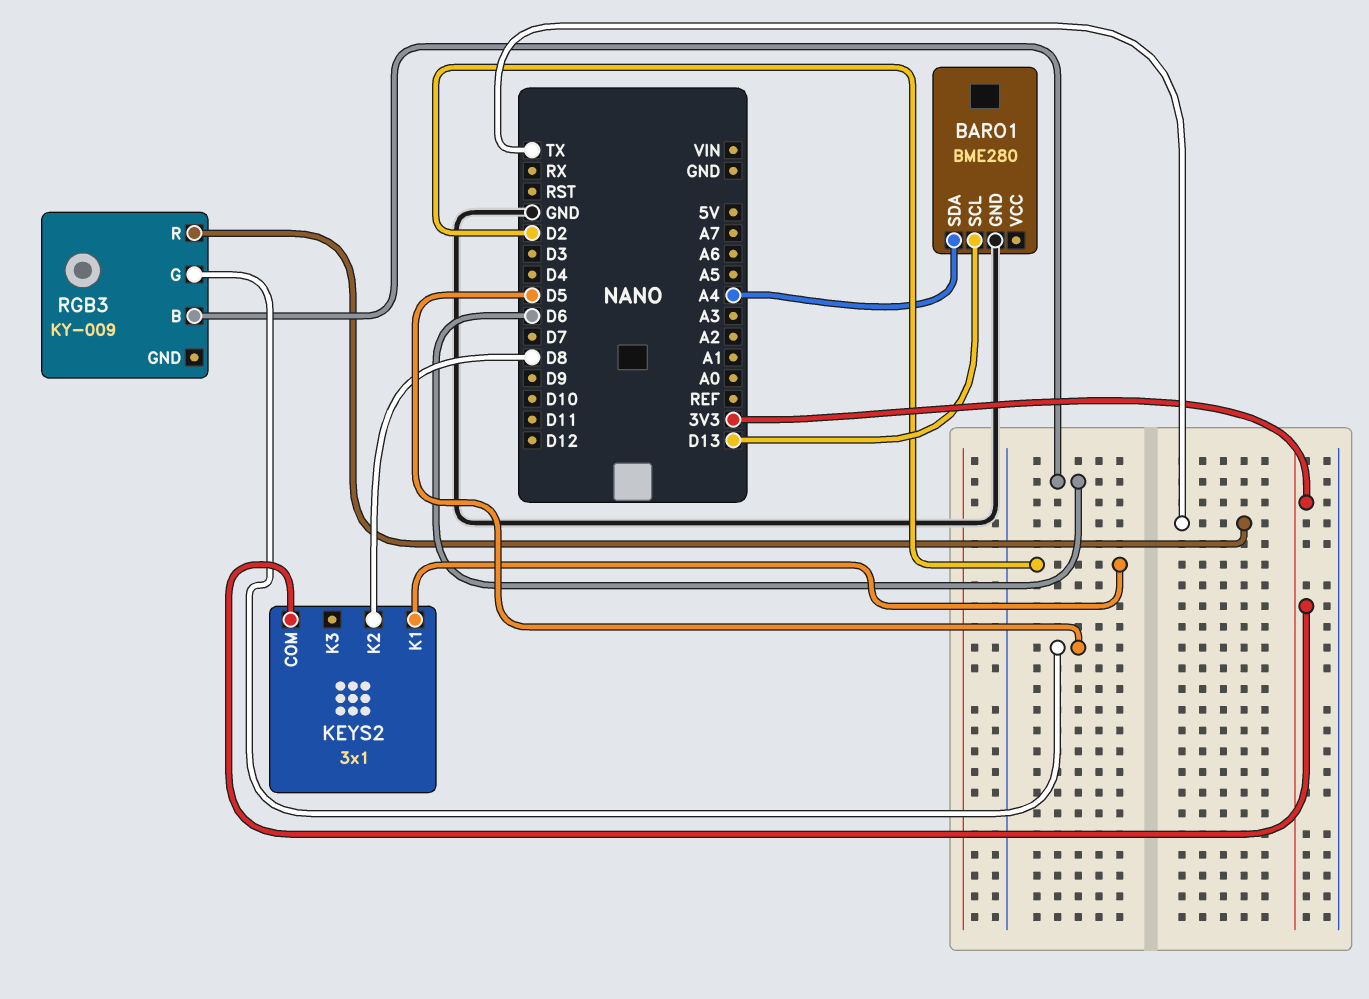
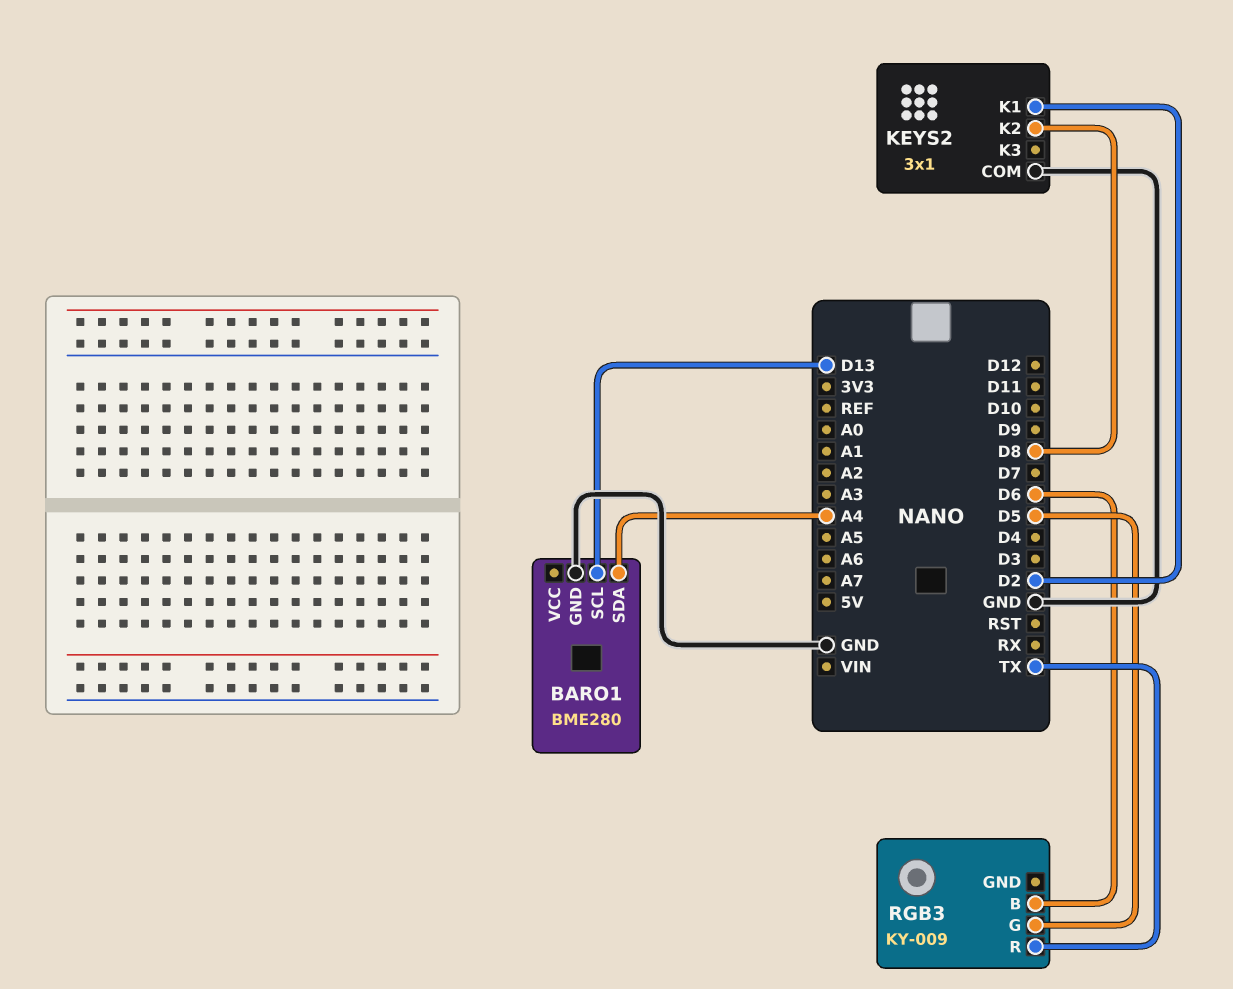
KEYS2 pin COM: 3V3 -> GND

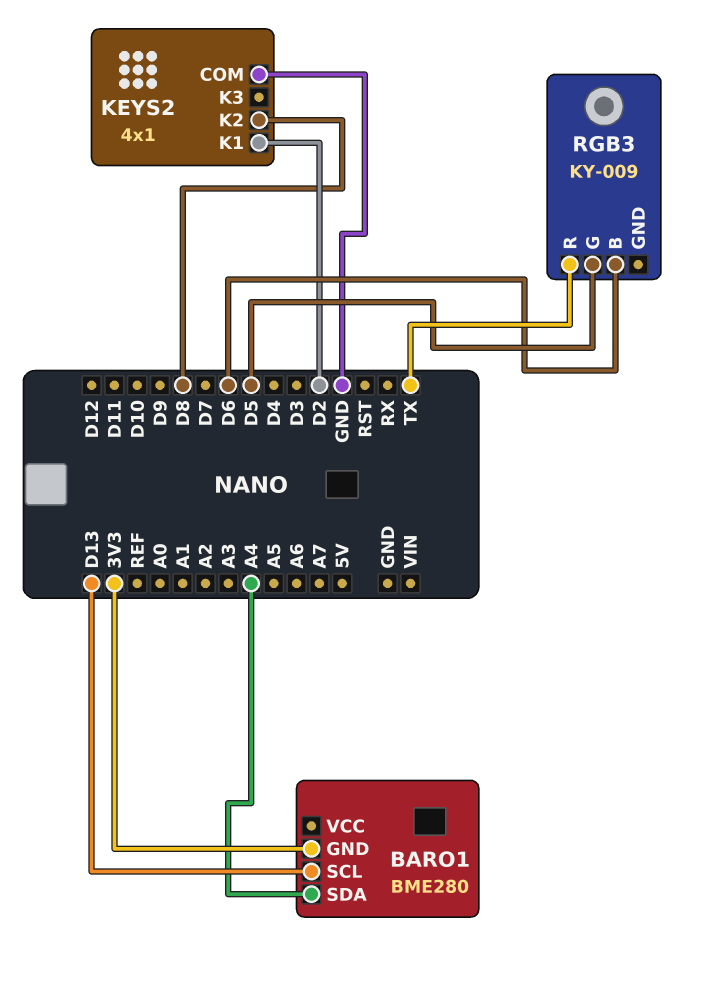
BARO1 pin GND: GND -> 3V3
KEYS2: 3x1 -> 4x1

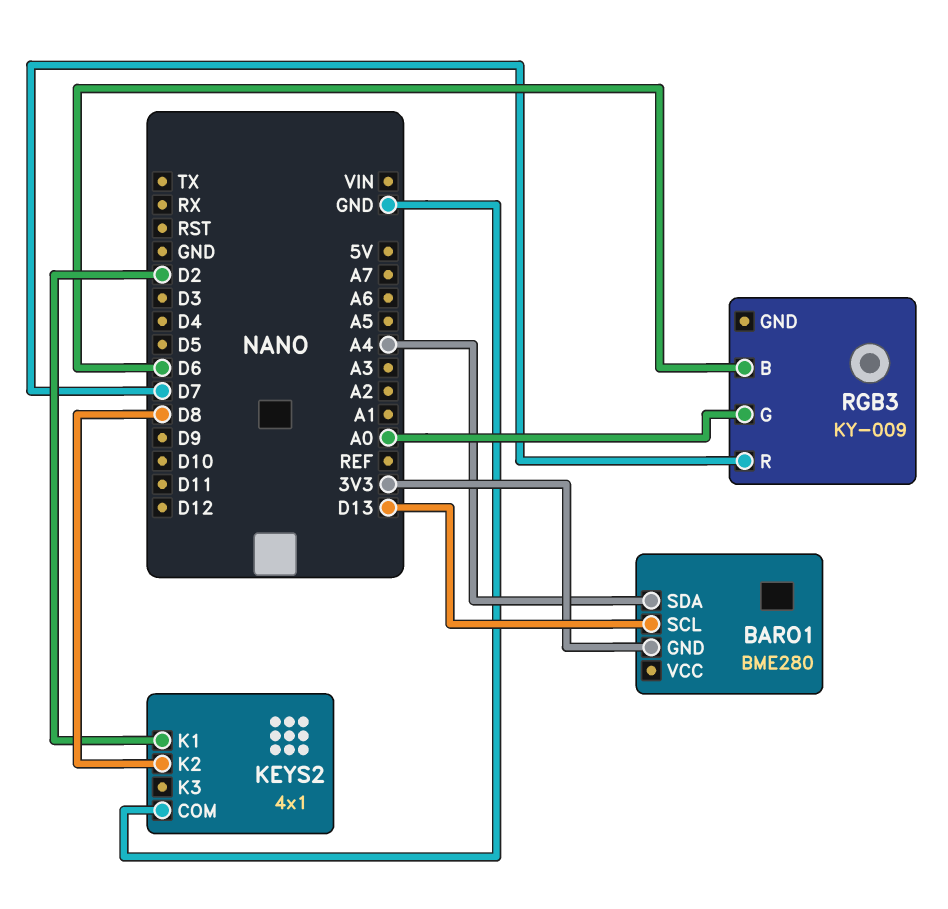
RGB3 pin G: D5 -> A0
RGB3 pin R: TX -> D7

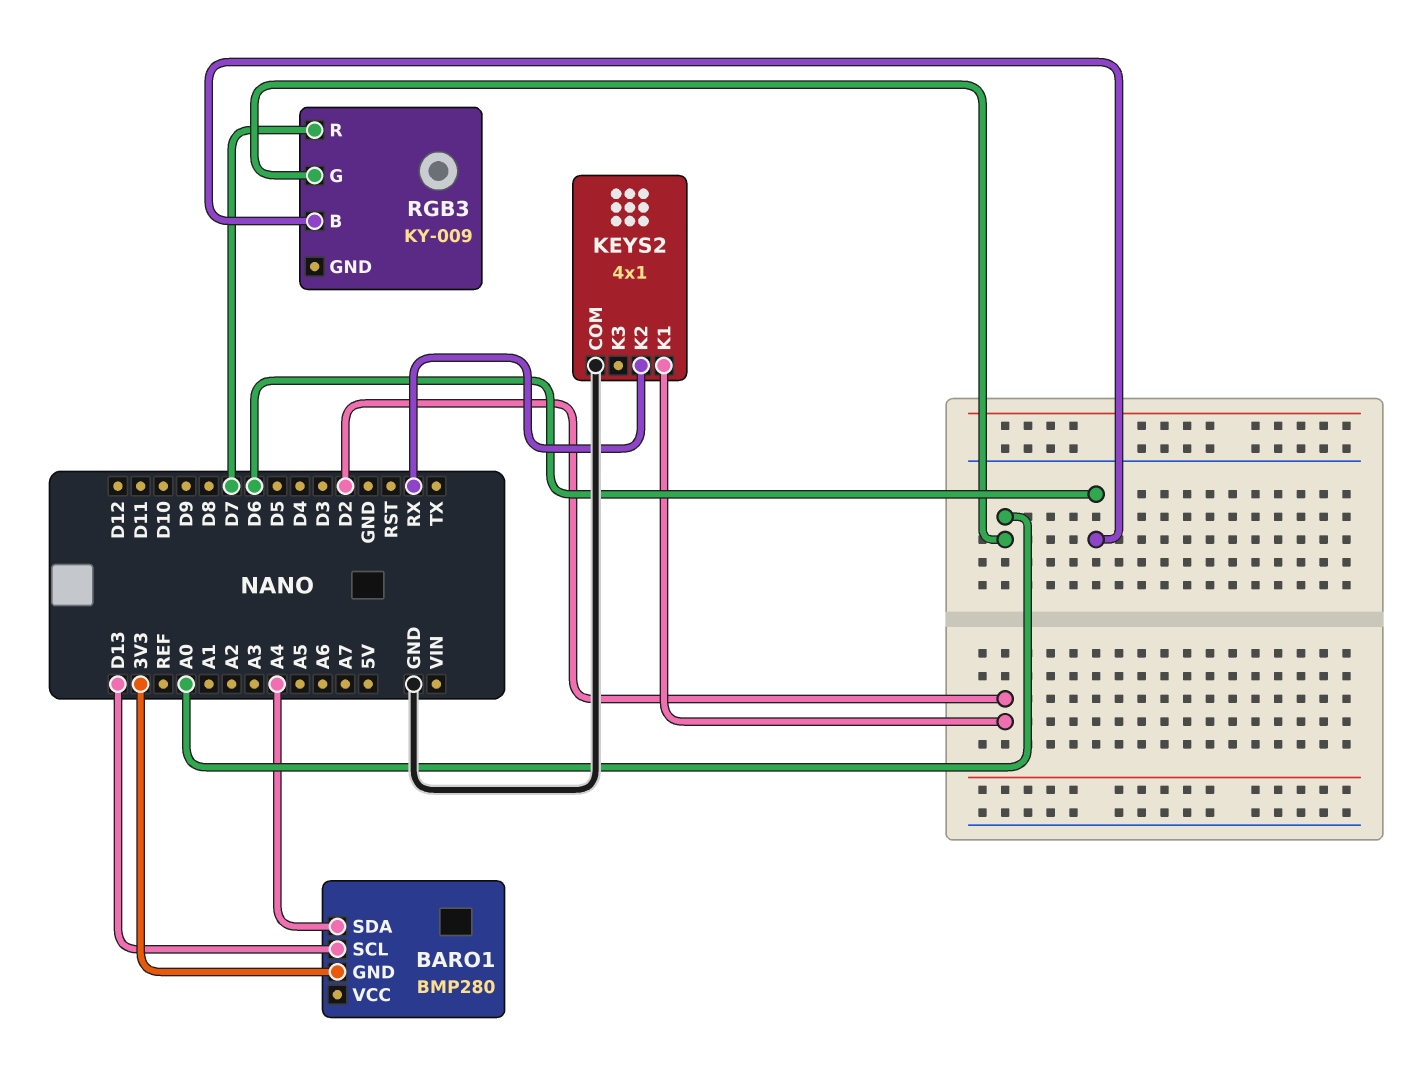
BARO1: BME280 -> BMP280
KEYS2 pin K2: D8 -> RX

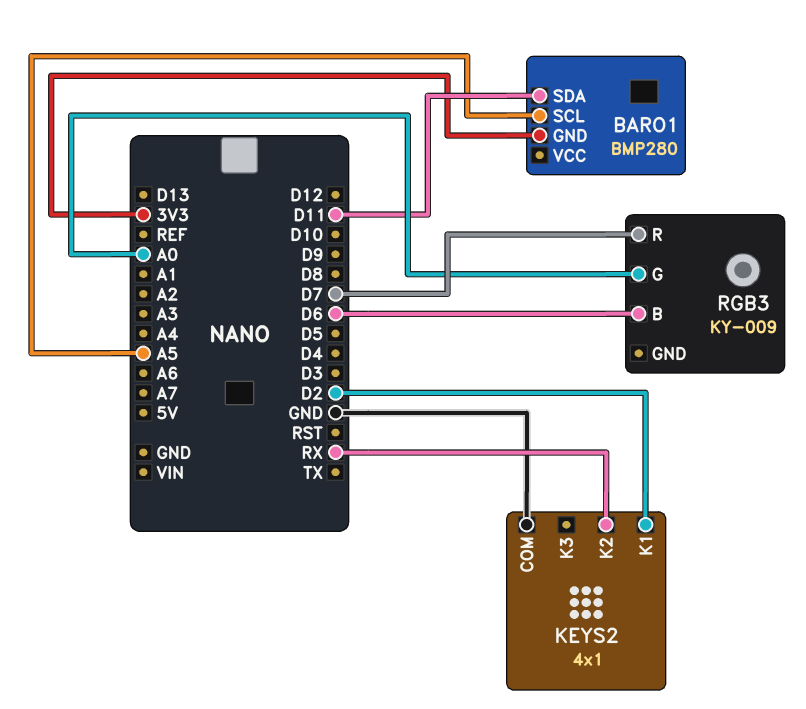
BARO1 pin SCL: D13 -> A5
BARO1 pin SDA: A4 -> D11

